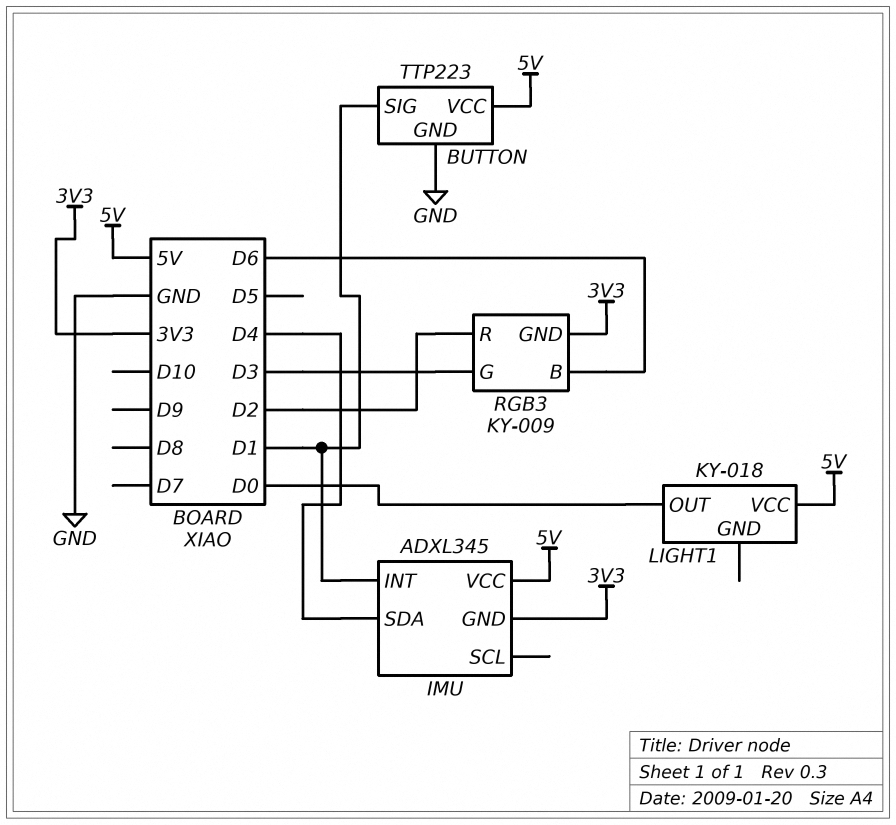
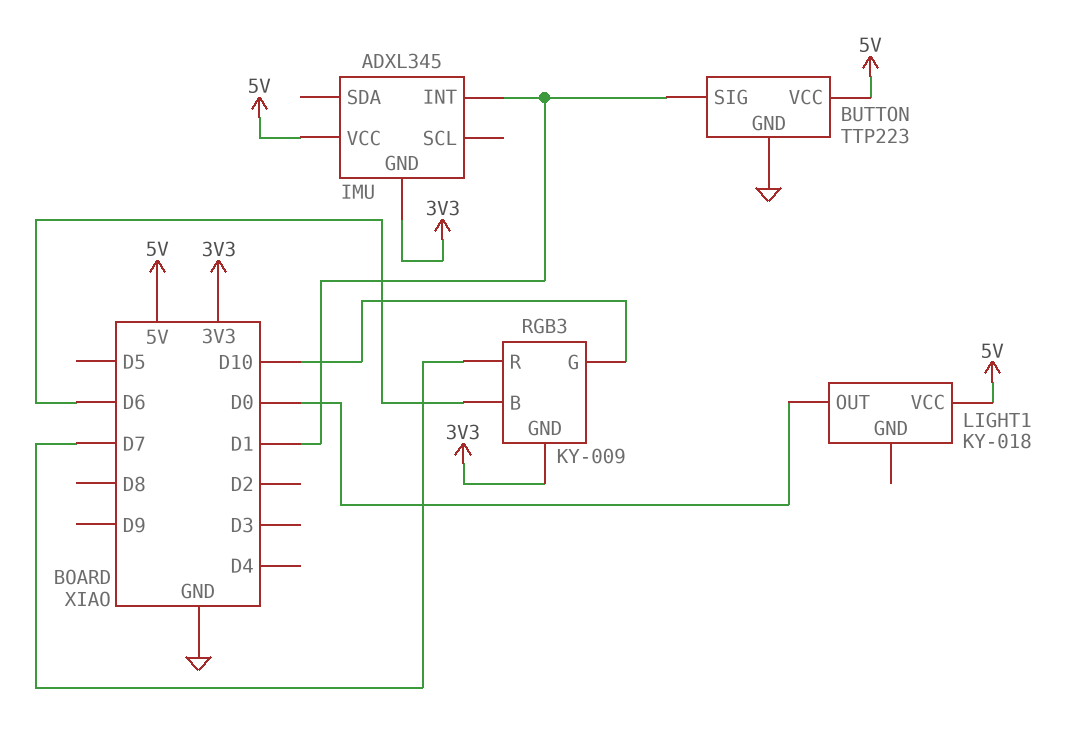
IMU pin SDA: D4 -> none
RGB3 pin G: D3 -> D10
RGB3 pin R: D2 -> D7

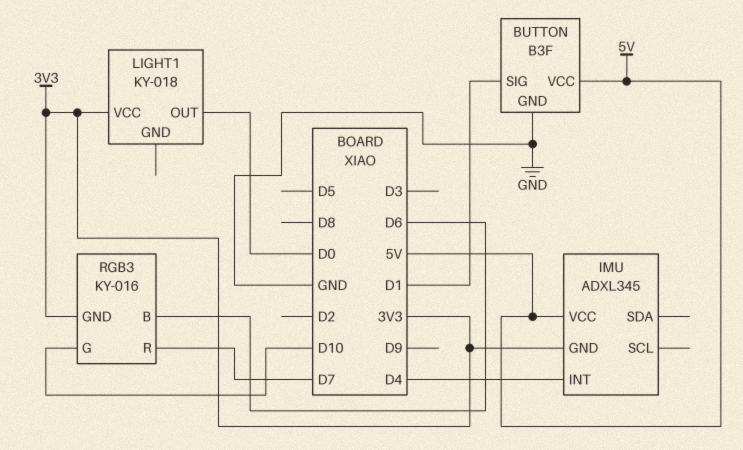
BUTTON: TTP223 -> B3F
IMU pin INT: D1 -> D4
LIGHT1 pin VCC: 5V -> 3V3
RGB3: KY-009 -> KY-016

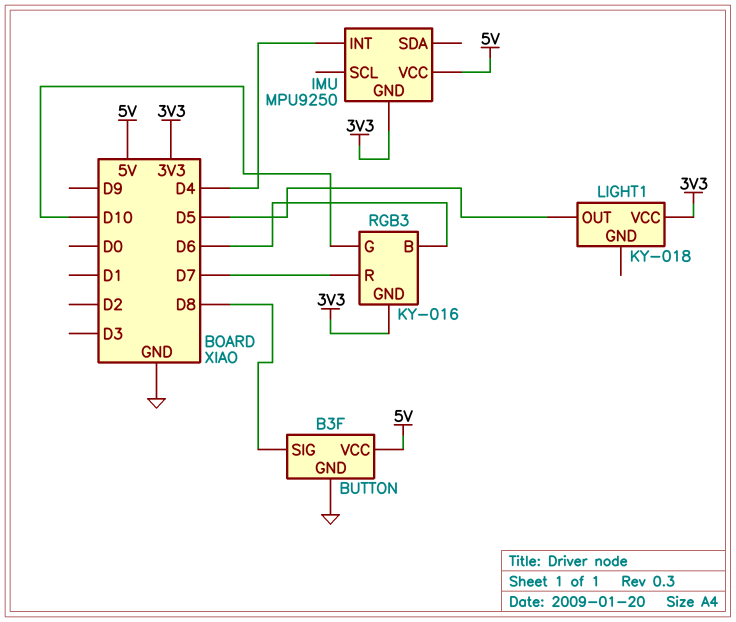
BUTTON pin SIG: D1 -> D8
IMU: ADXL345 -> MPU9250
LIGHT1 pin OUT: D0 -> D5

